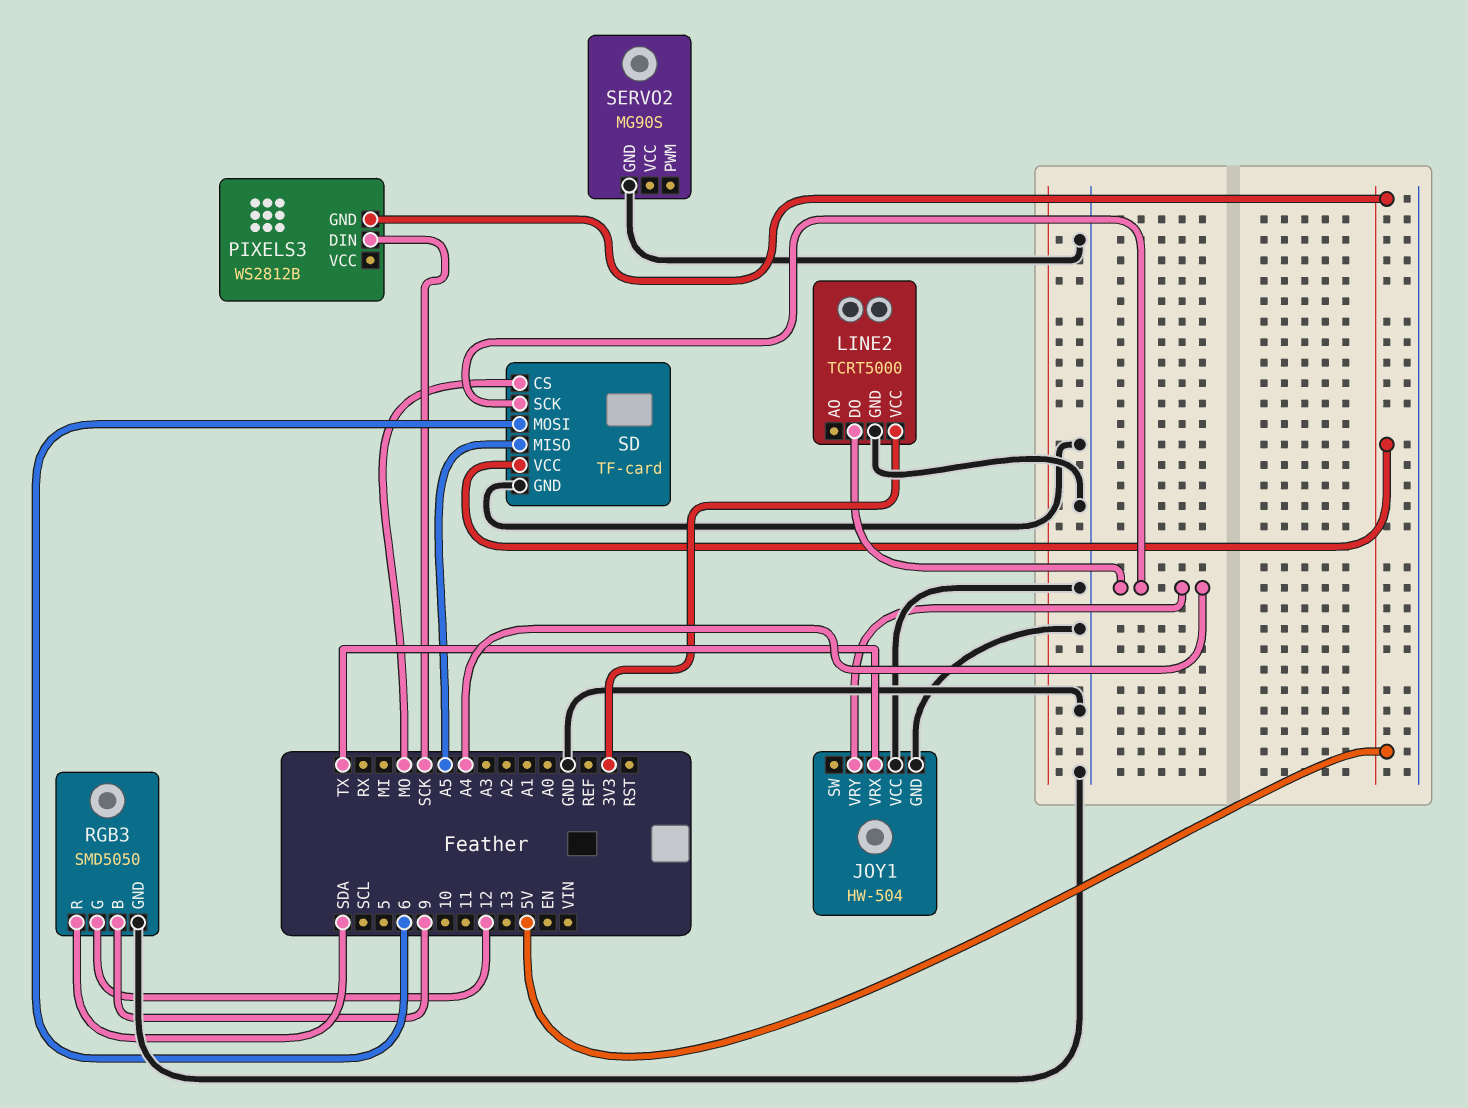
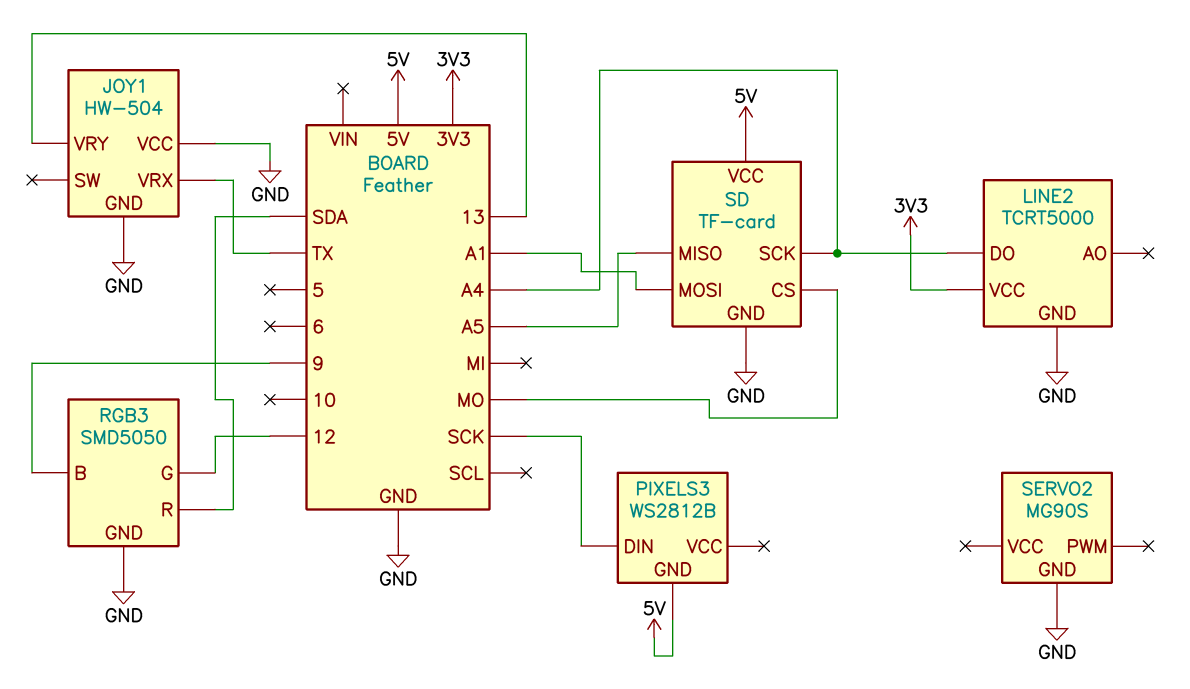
JOY1 pin VRY: A4 -> 13
SD pin MOSI: 6 -> A1

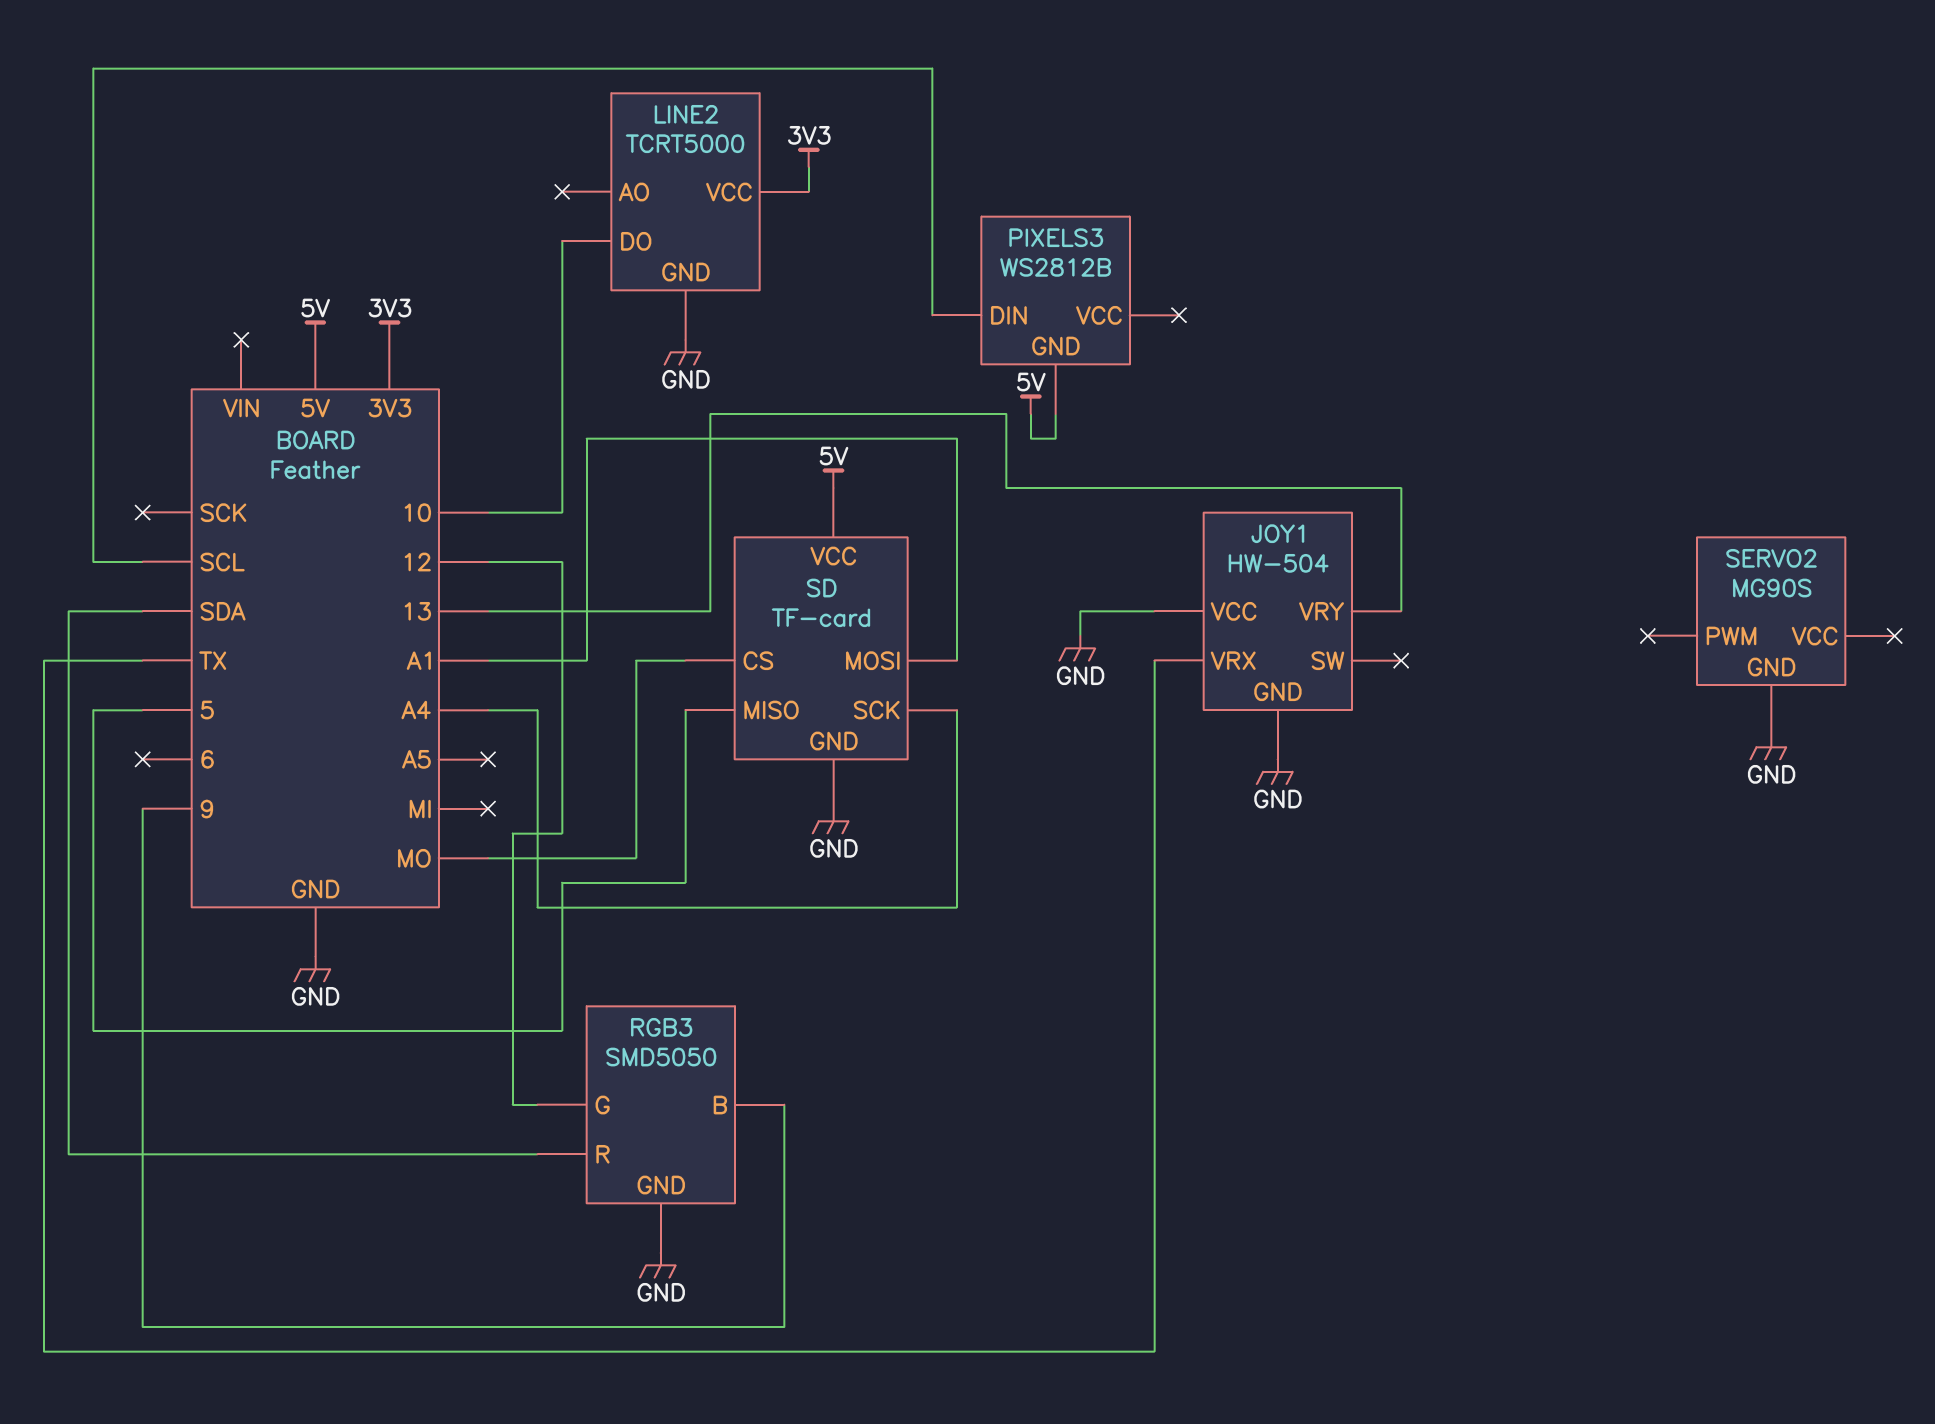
LINE2 pin DO: A4 -> 10
PIXELS3 pin DIN: SCK -> SCL
SD pin MISO: A5 -> 5

